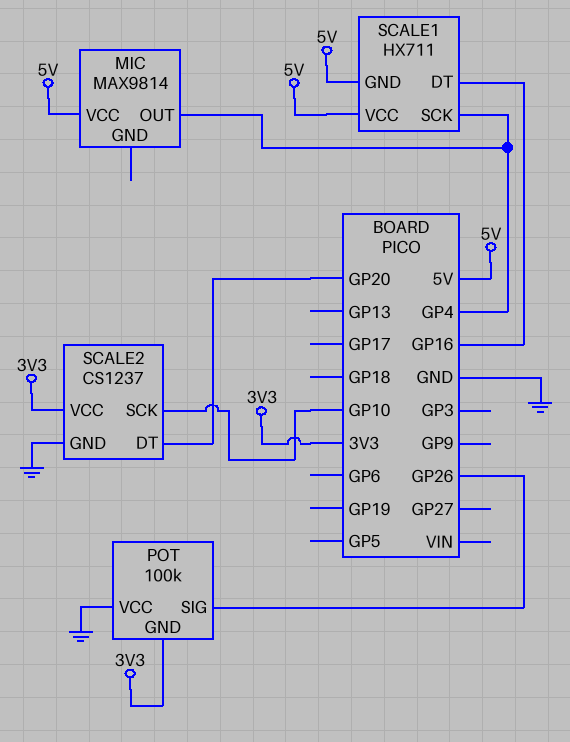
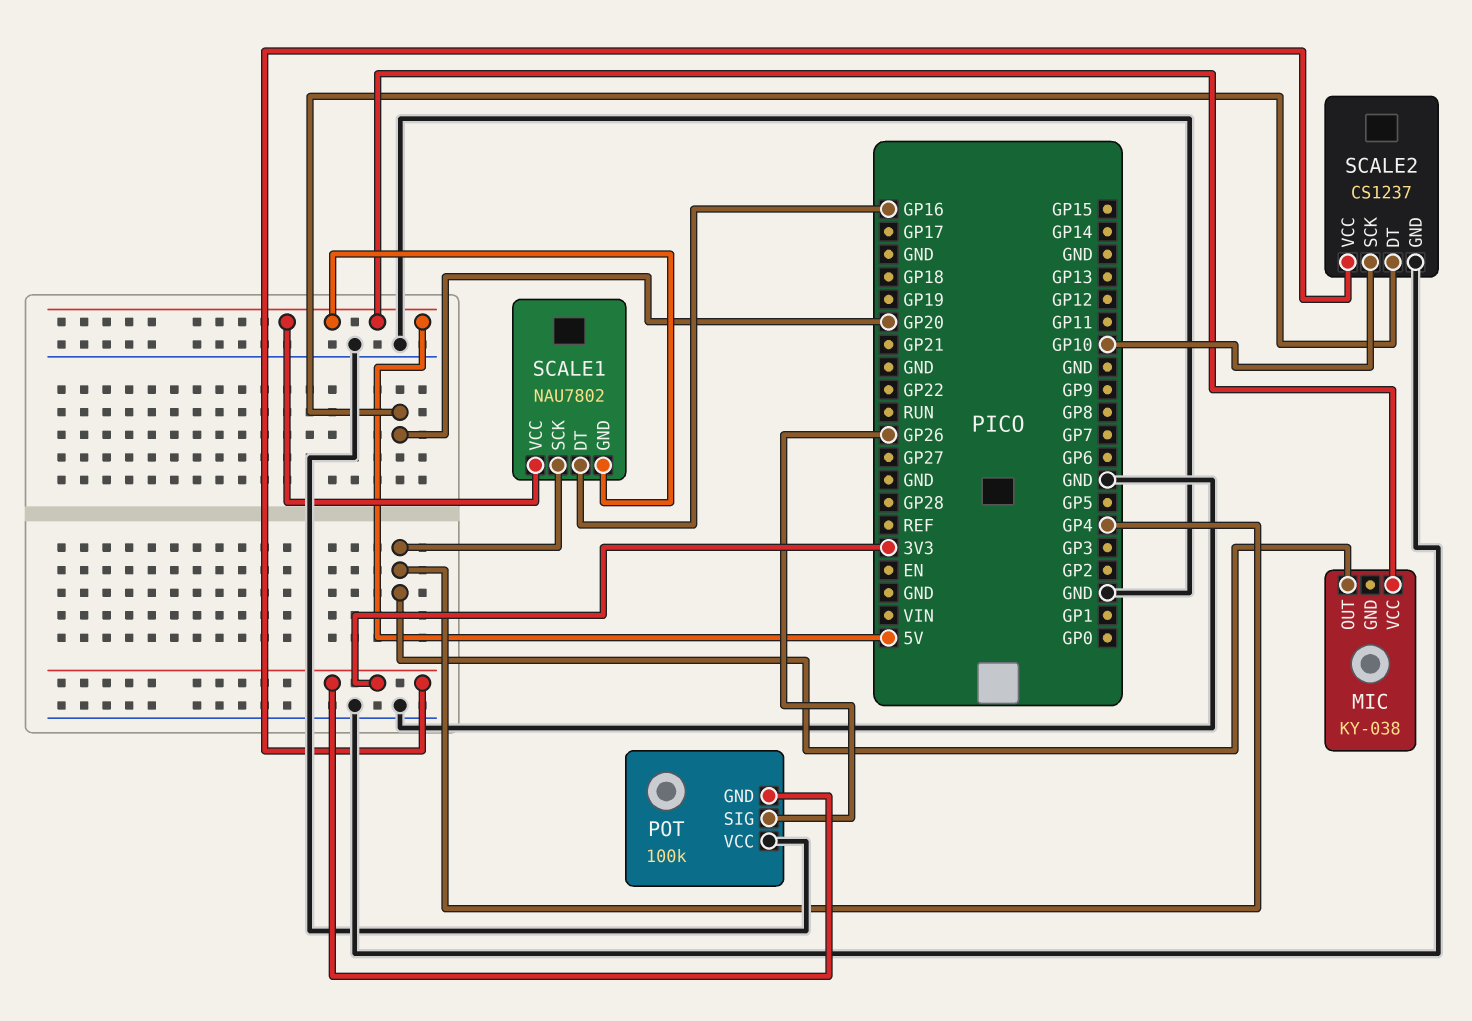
MIC: MAX9814 -> KY-038
SCALE1: HX711 -> NAU7802

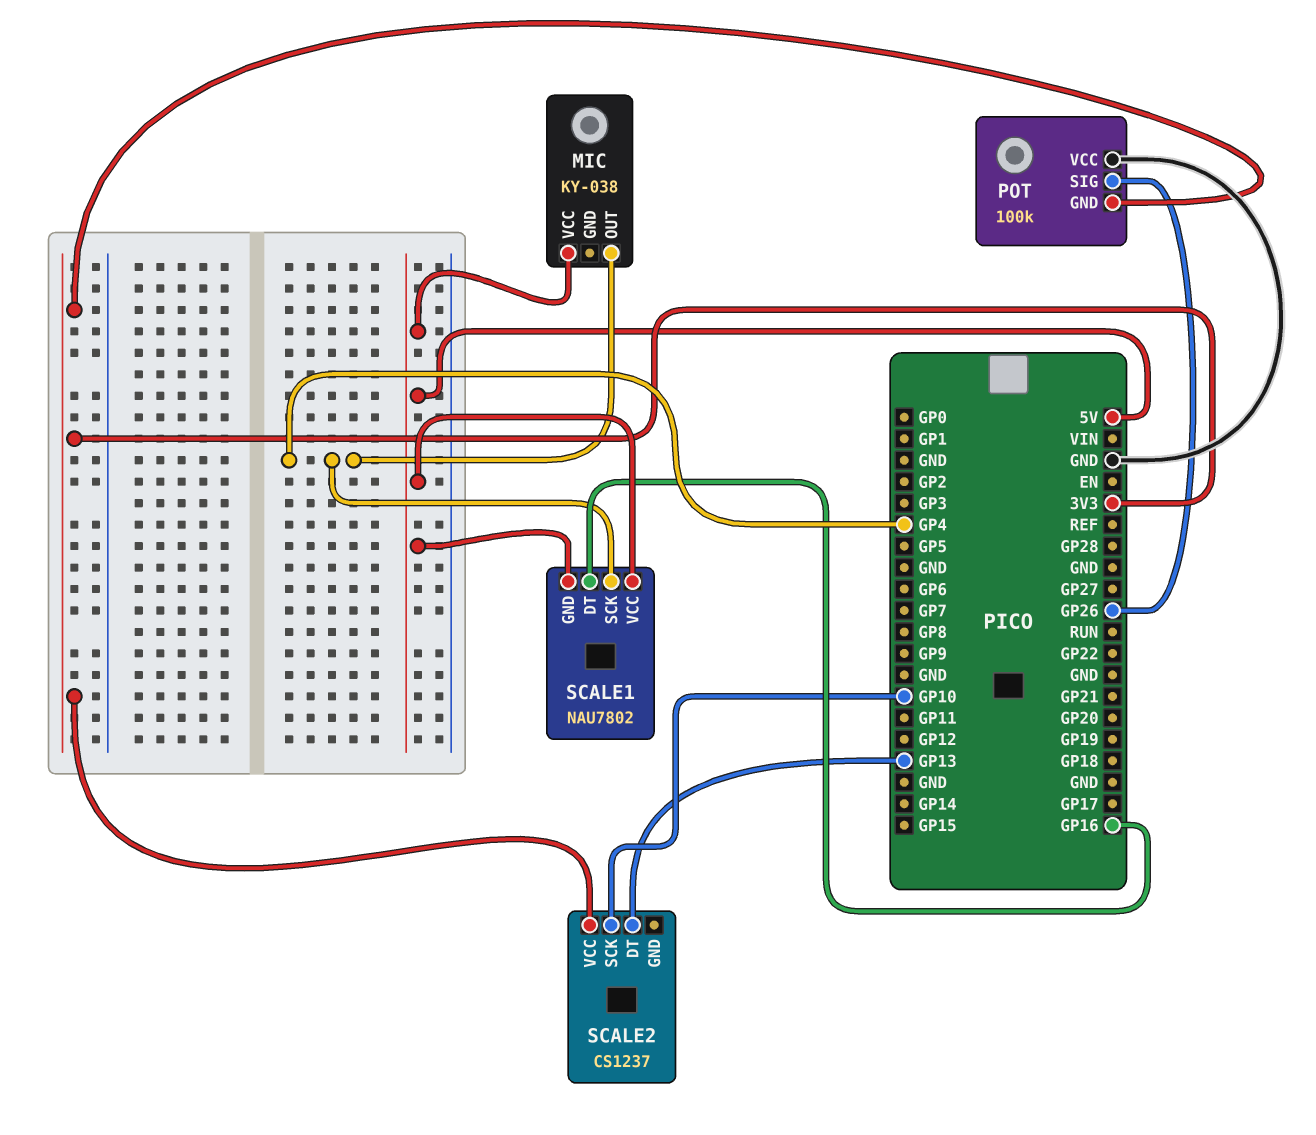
SCALE2 pin DT: GP20 -> GP13
SCALE2 pin GND: GND -> none

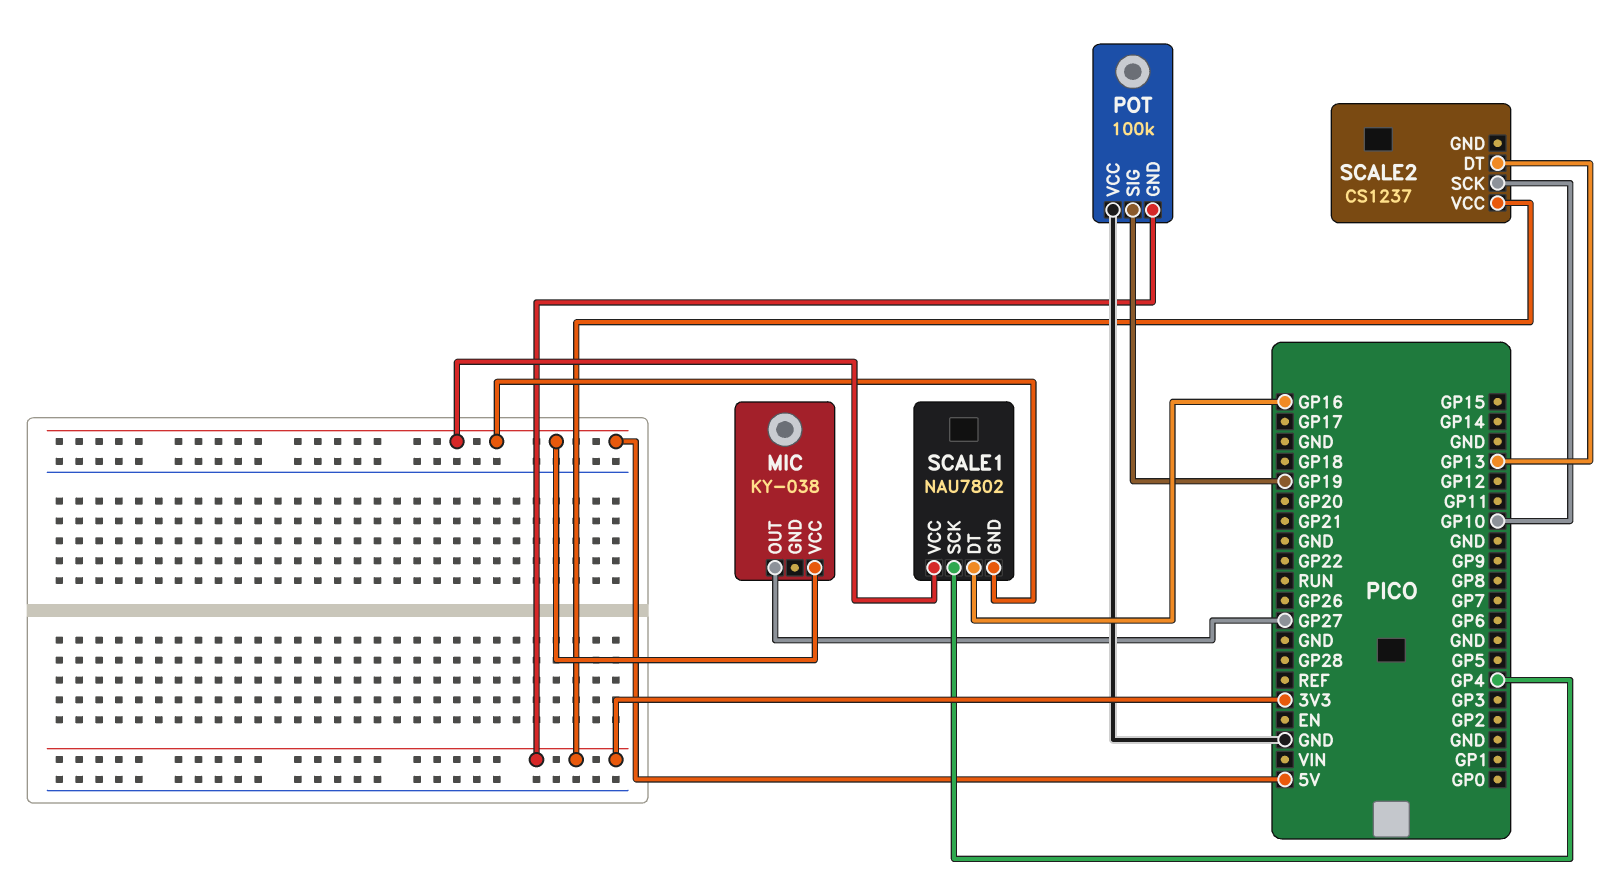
MIC pin OUT: GP4 -> GP27
POT pin SIG: GP26 -> GP19

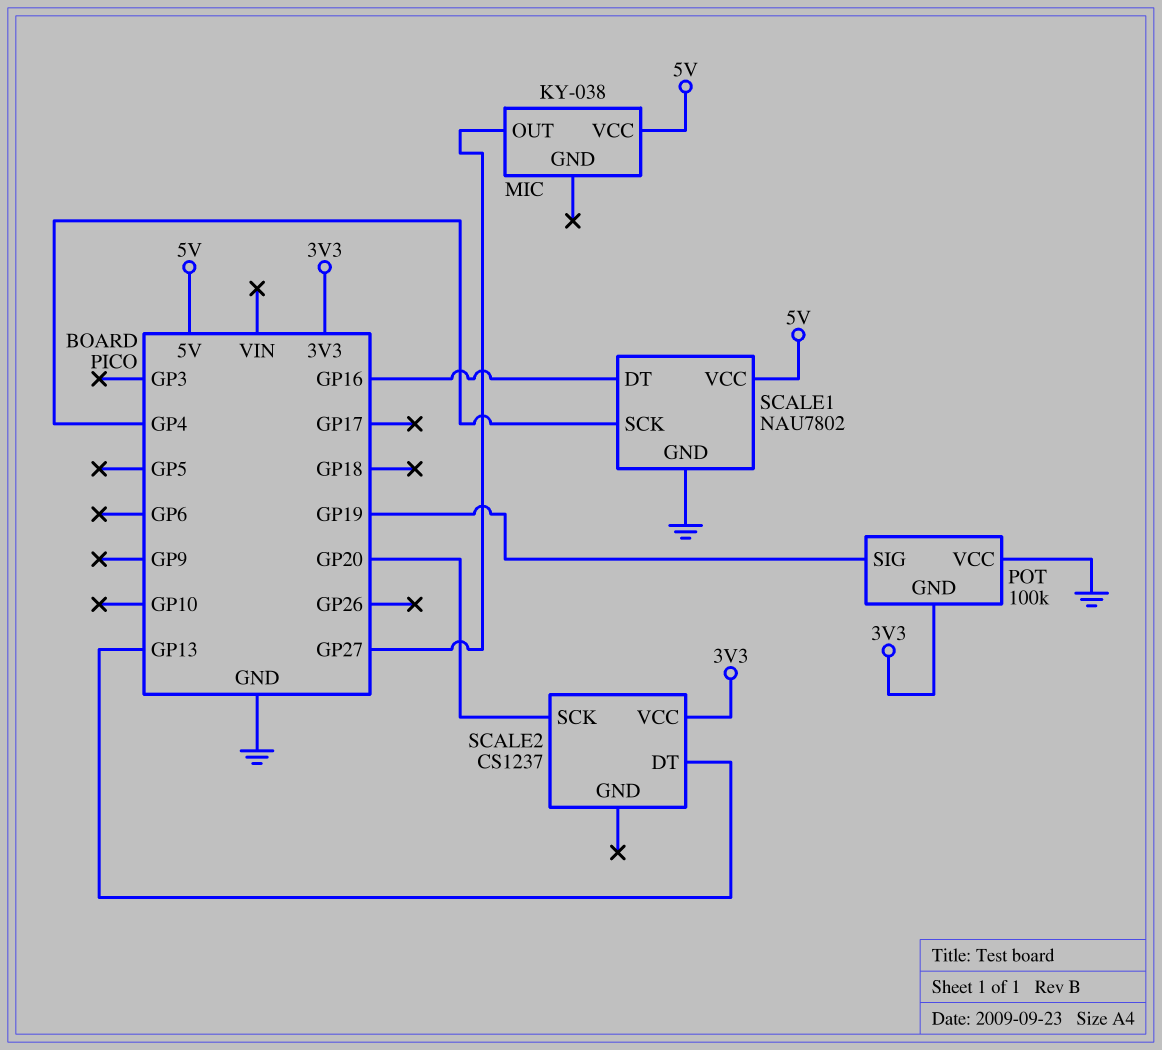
SCALE1 pin GND: 5V -> GND
SCALE2 pin SCK: GP10 -> GP20

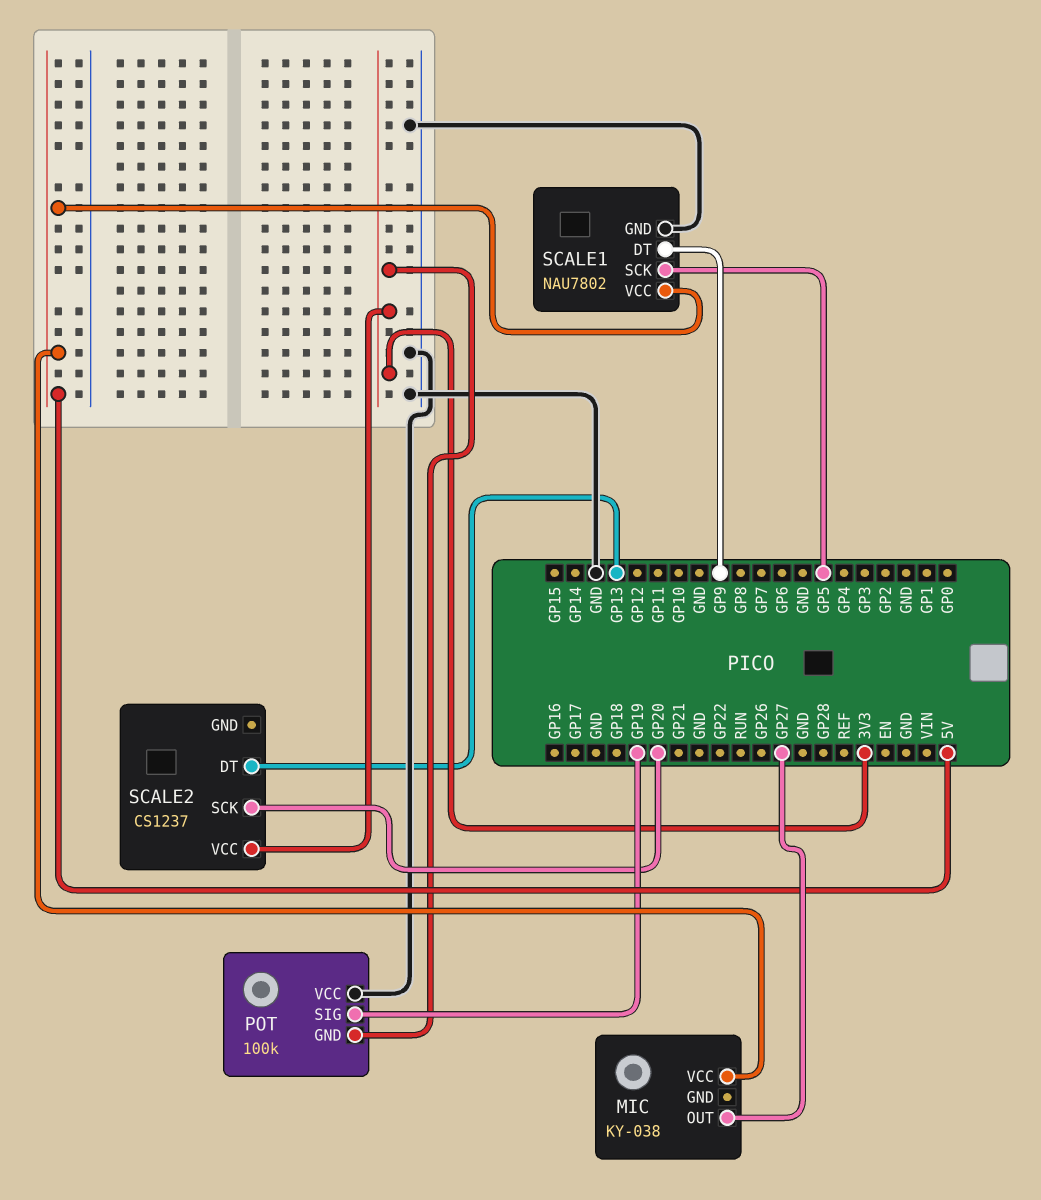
SCALE1 pin DT: GP16 -> GP9
SCALE1 pin SCK: GP4 -> GP5

